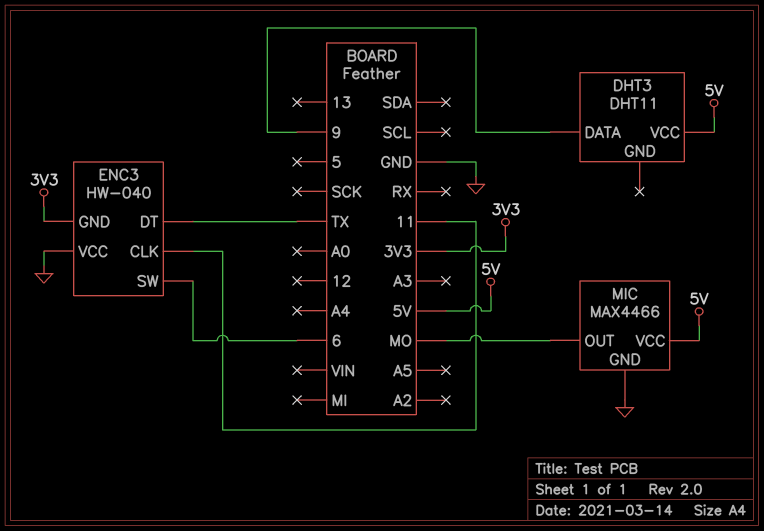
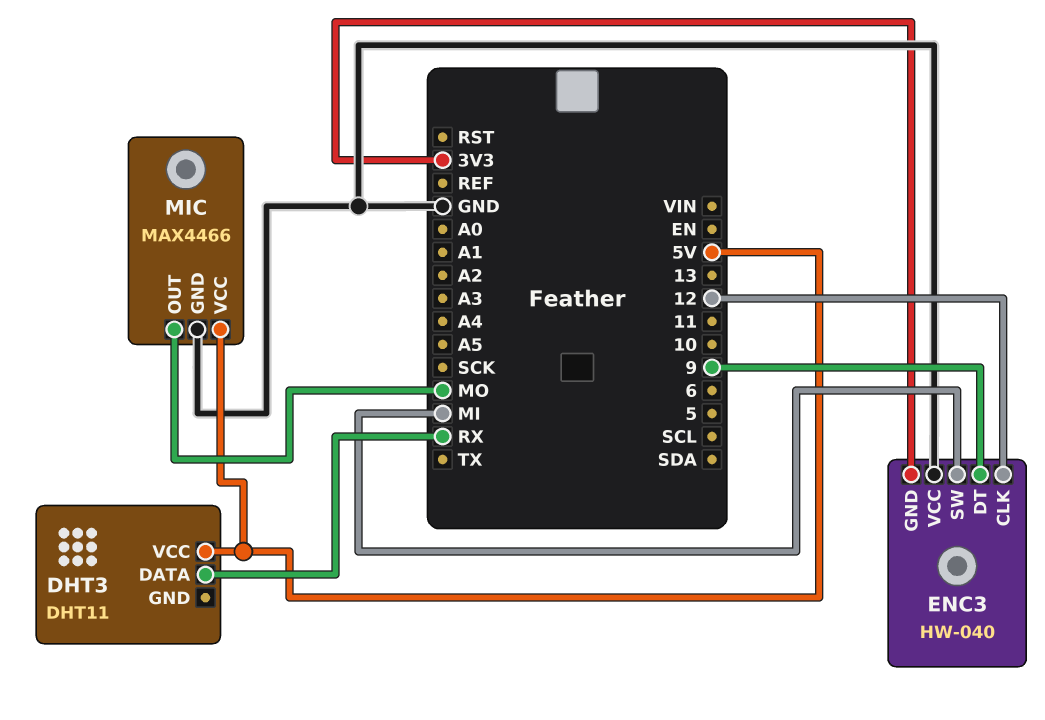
DHT3 pin DATA: 9 -> RX
ENC3 pin CLK: 11 -> 12
ENC3 pin DT: TX -> 9
ENC3 pin SW: 6 -> MI

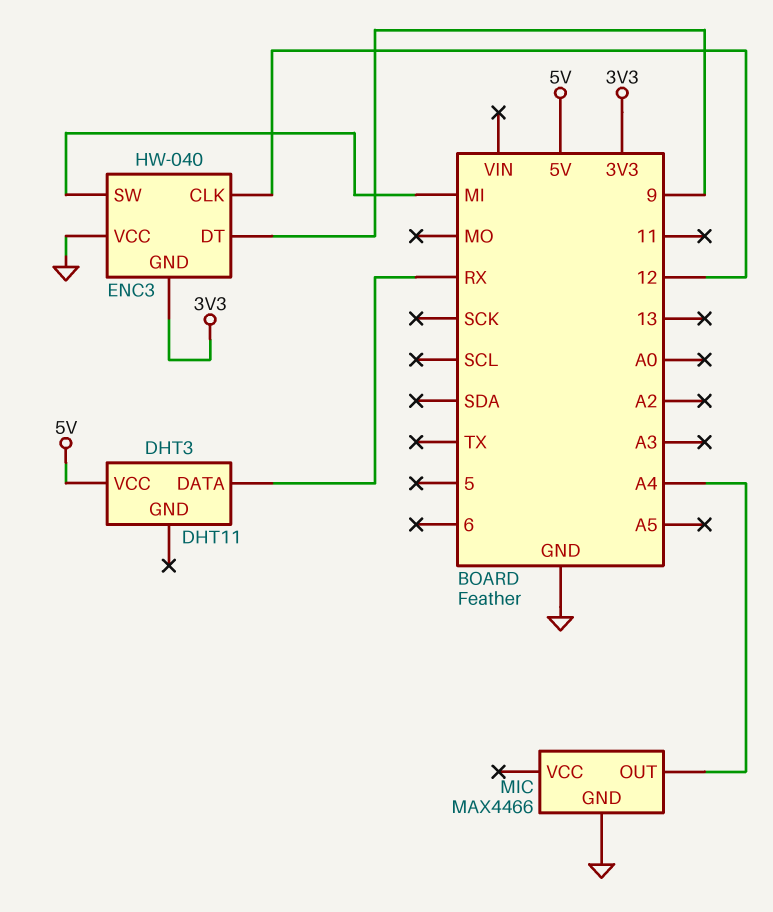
MIC pin OUT: MO -> A4
MIC pin VCC: 5V -> none

